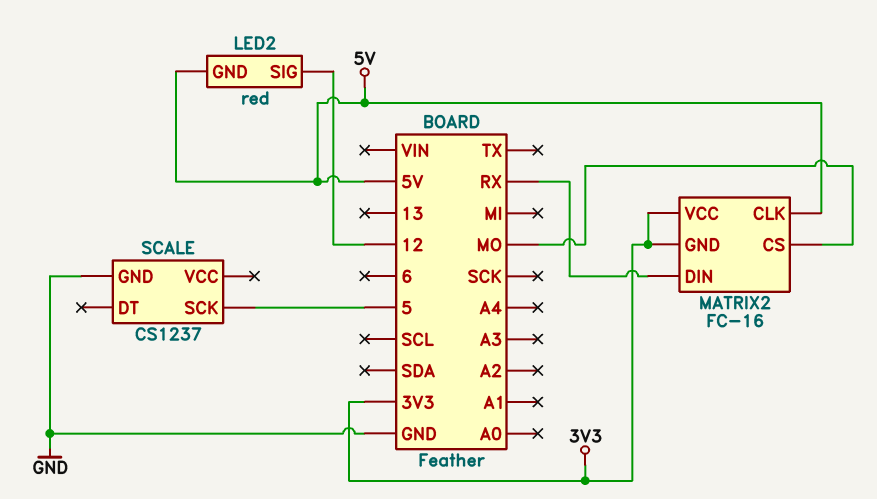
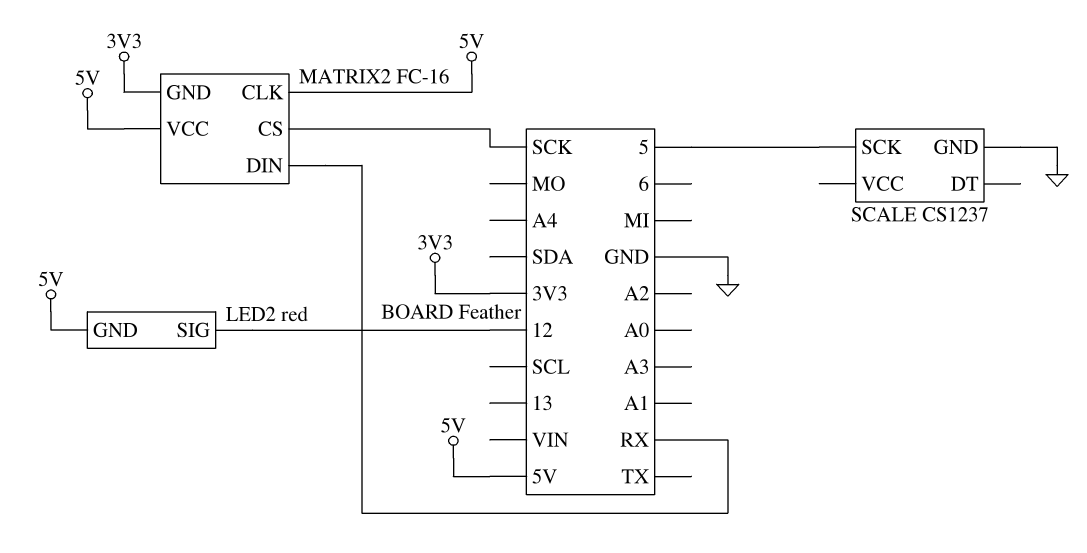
MATRIX2 pin CS: MO -> SCK
MATRIX2 pin VCC: 3V3 -> 5V

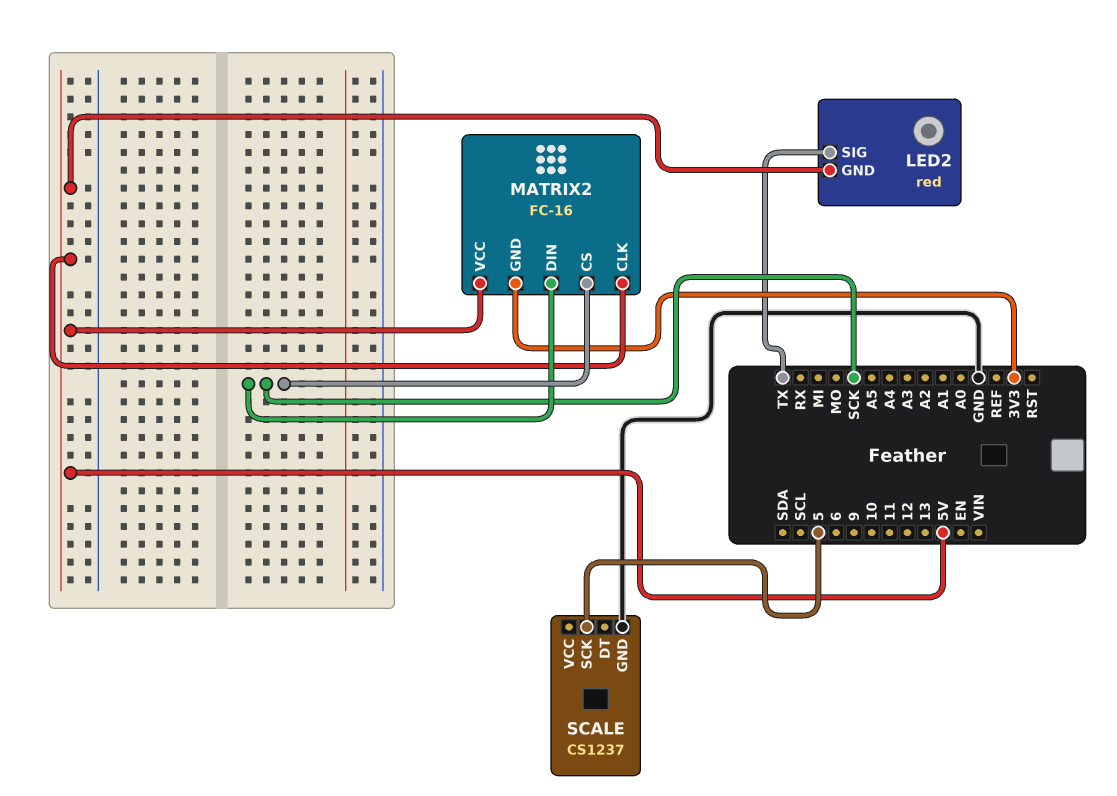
LED2 pin SIG: 12 -> TX
MATRIX2 pin DIN: RX -> SCK

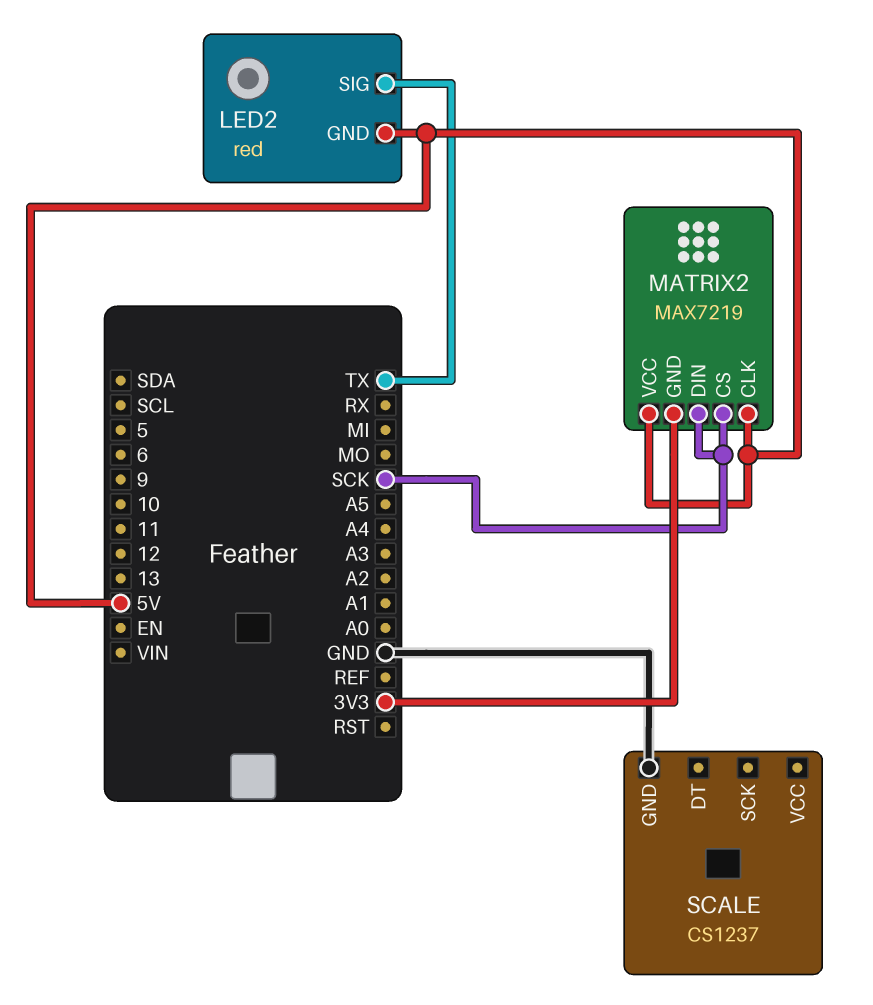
MATRIX2: FC-16 -> MAX7219
SCALE pin SCK: 5 -> none

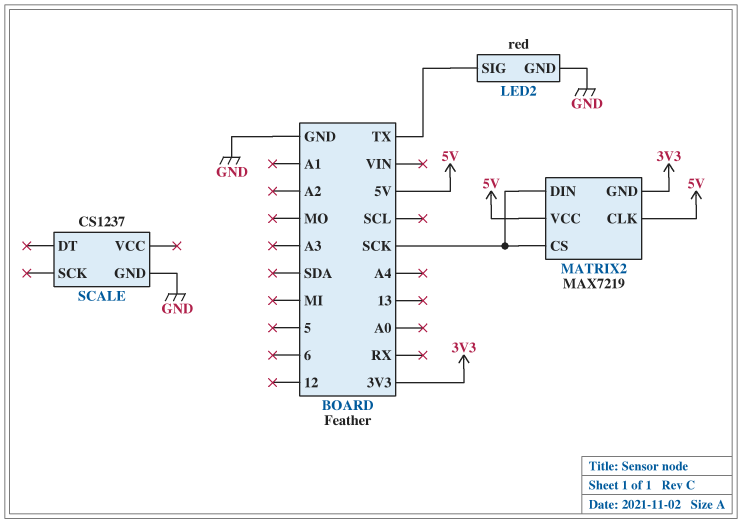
LED2 pin GND: 5V -> GND

